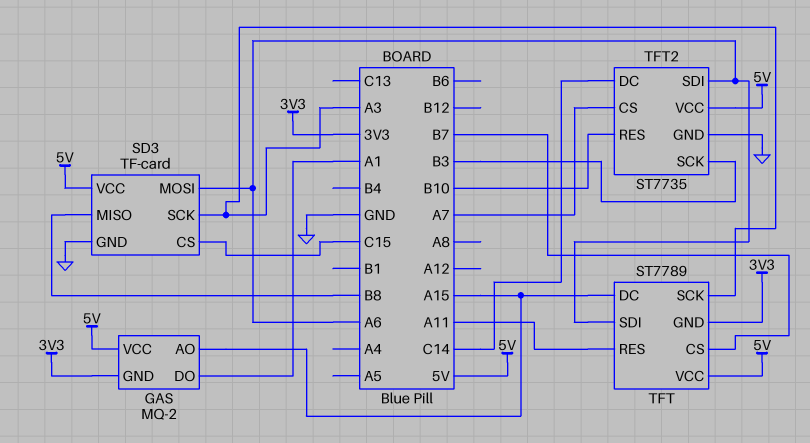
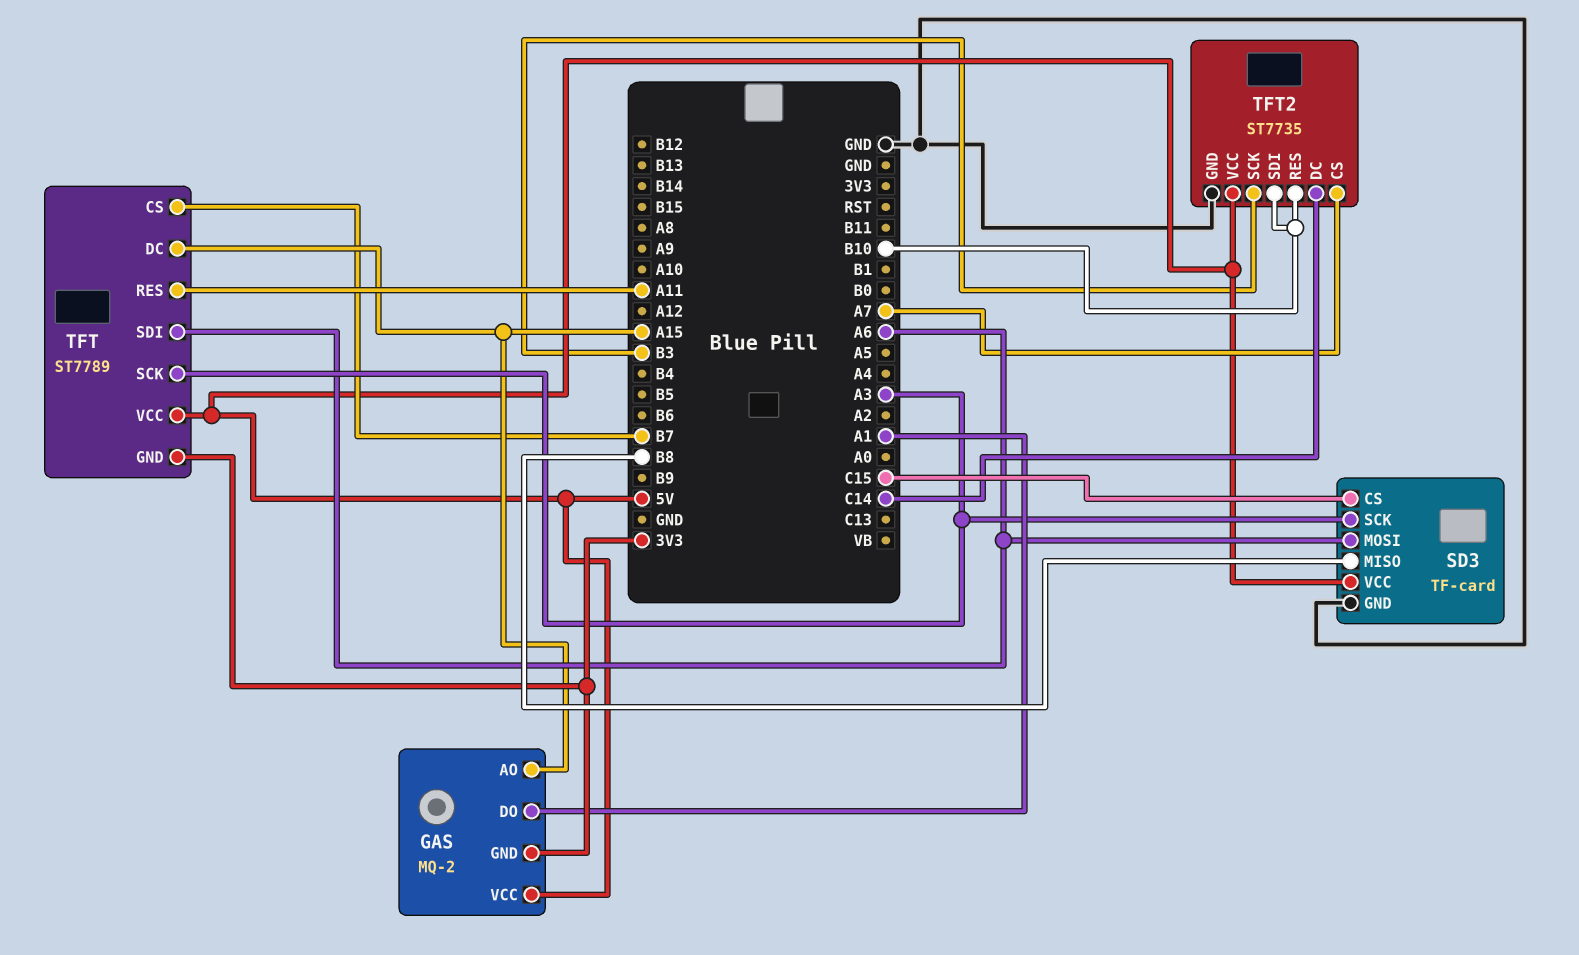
TFT2 pin SDI: A6 -> B10

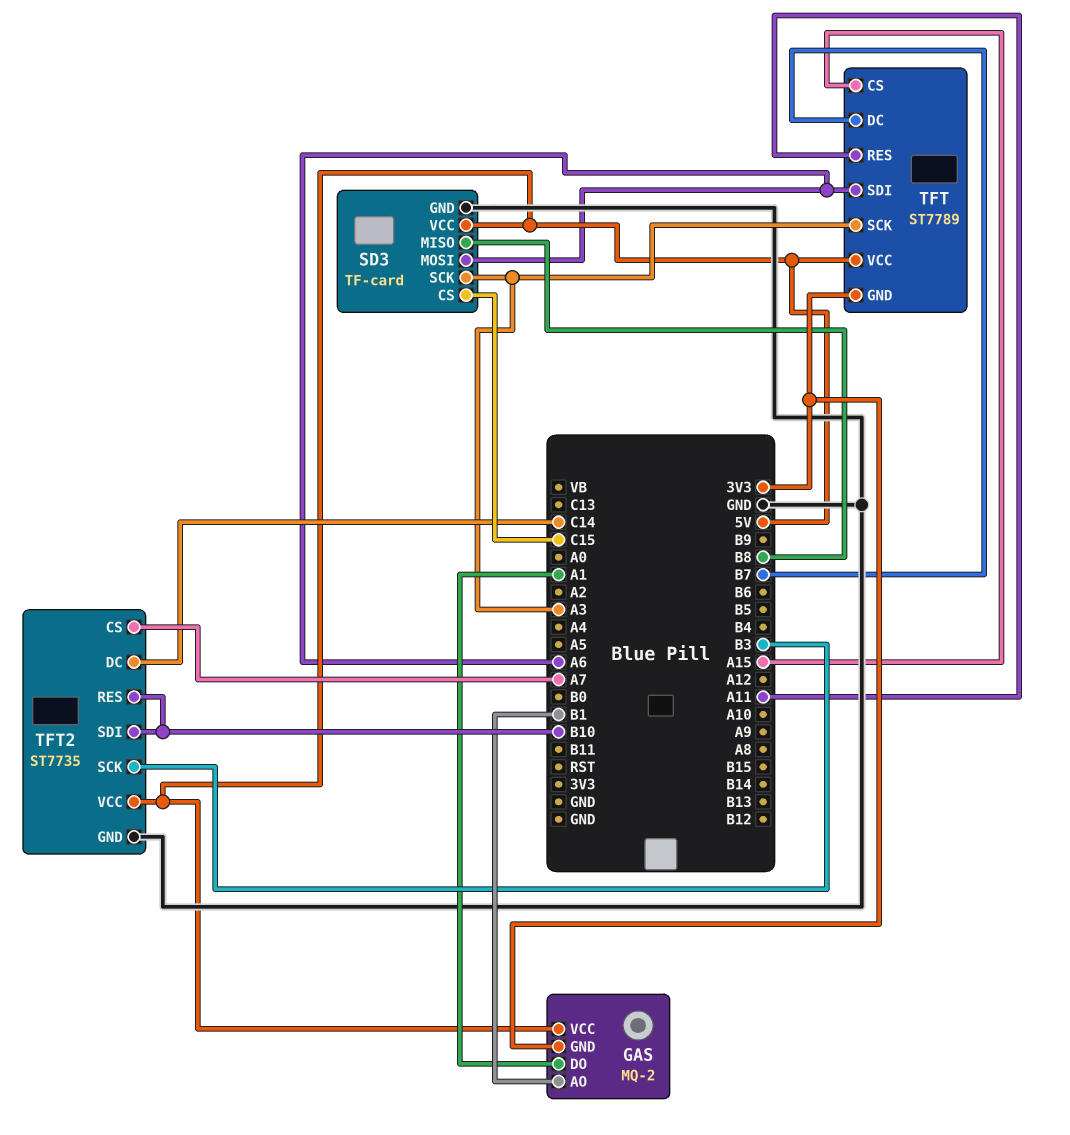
GAS pin AO: A15 -> B1
TFT pin CS: B7 -> A15
TFT pin DC: A15 -> B7

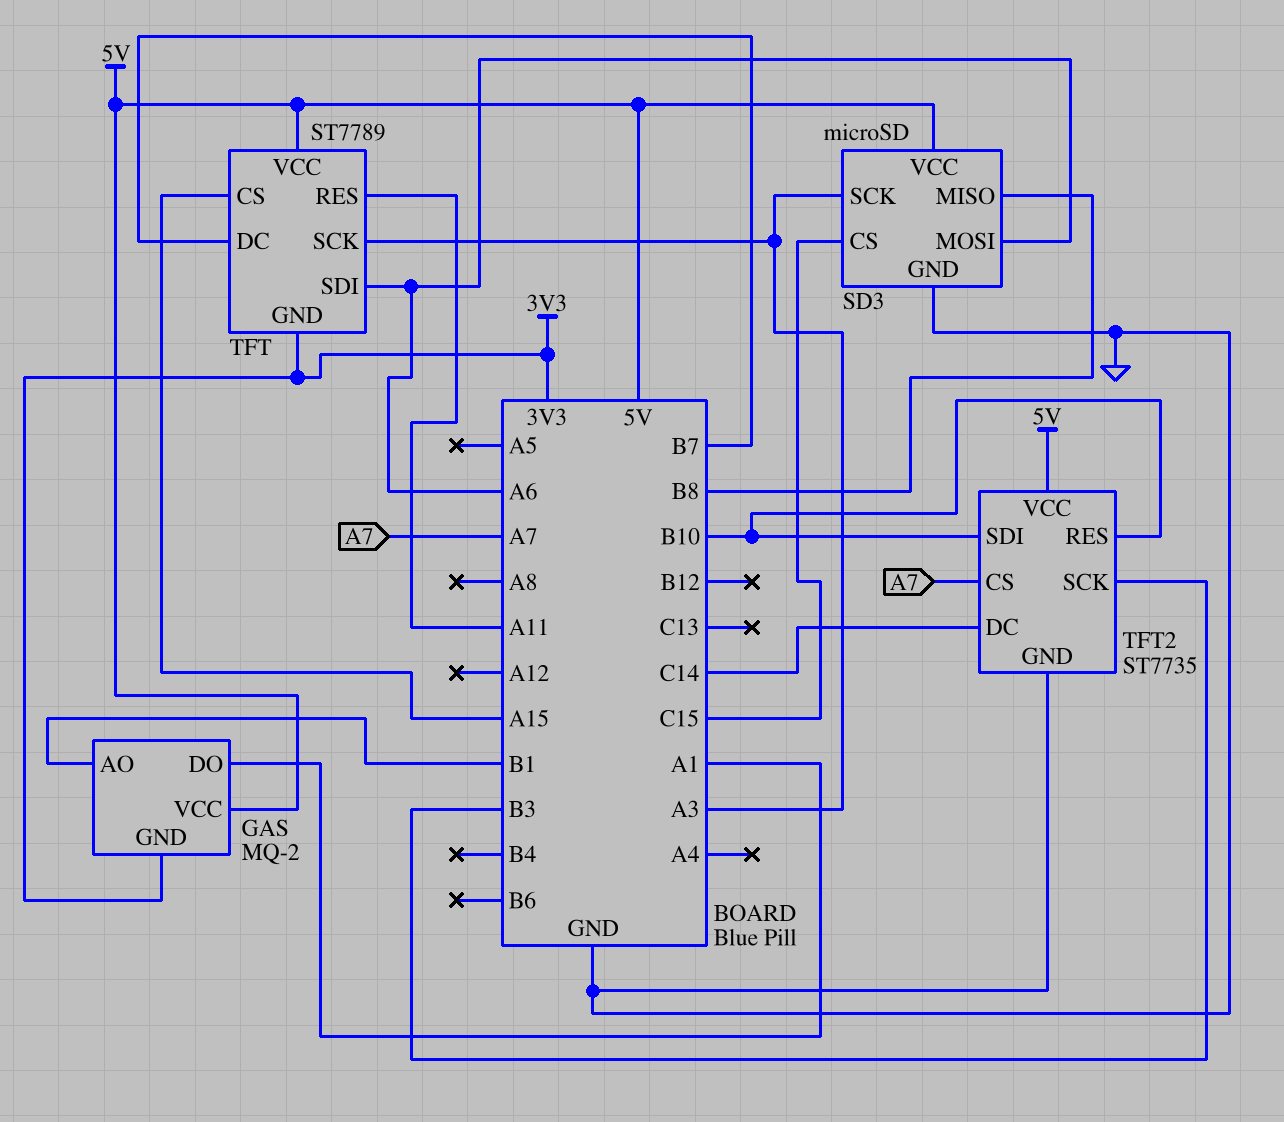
SD3: TF-card -> microSD

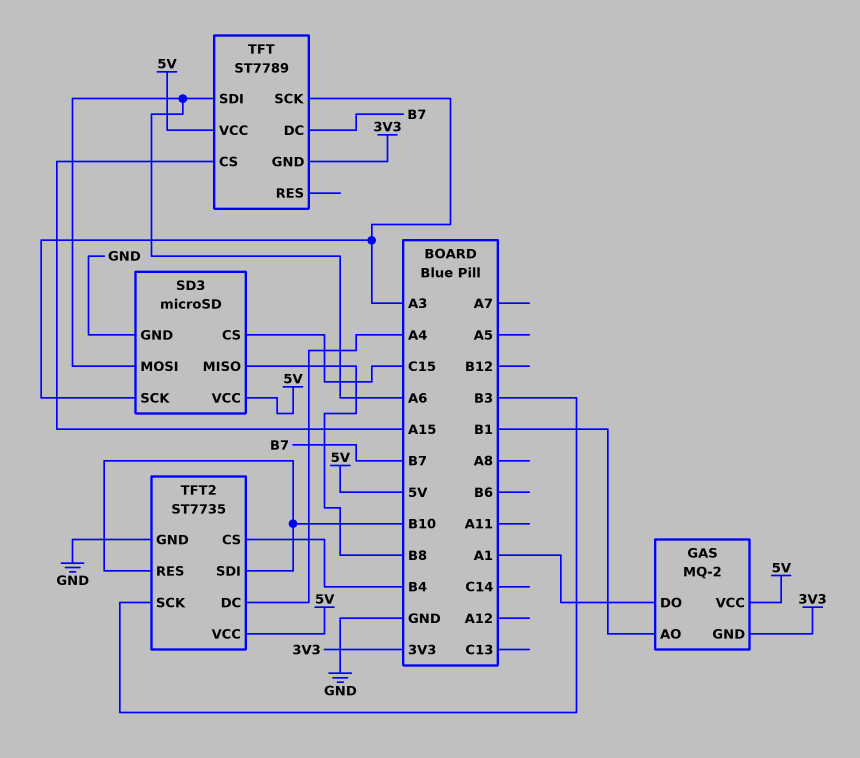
TFT pin RES: A11 -> none
TFT2 pin CS: A7 -> B4
TFT2 pin DC: C14 -> A4

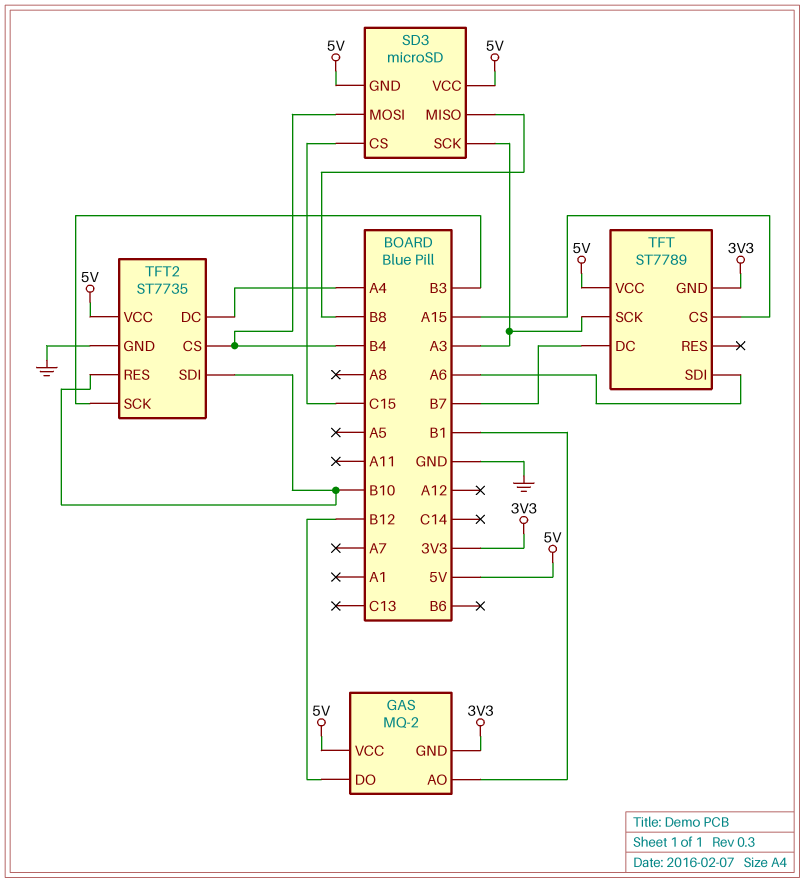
GAS pin DO: A1 -> B12
SD3 pin GND: GND -> 5V
SD3 pin MOSI: A6 -> B4

